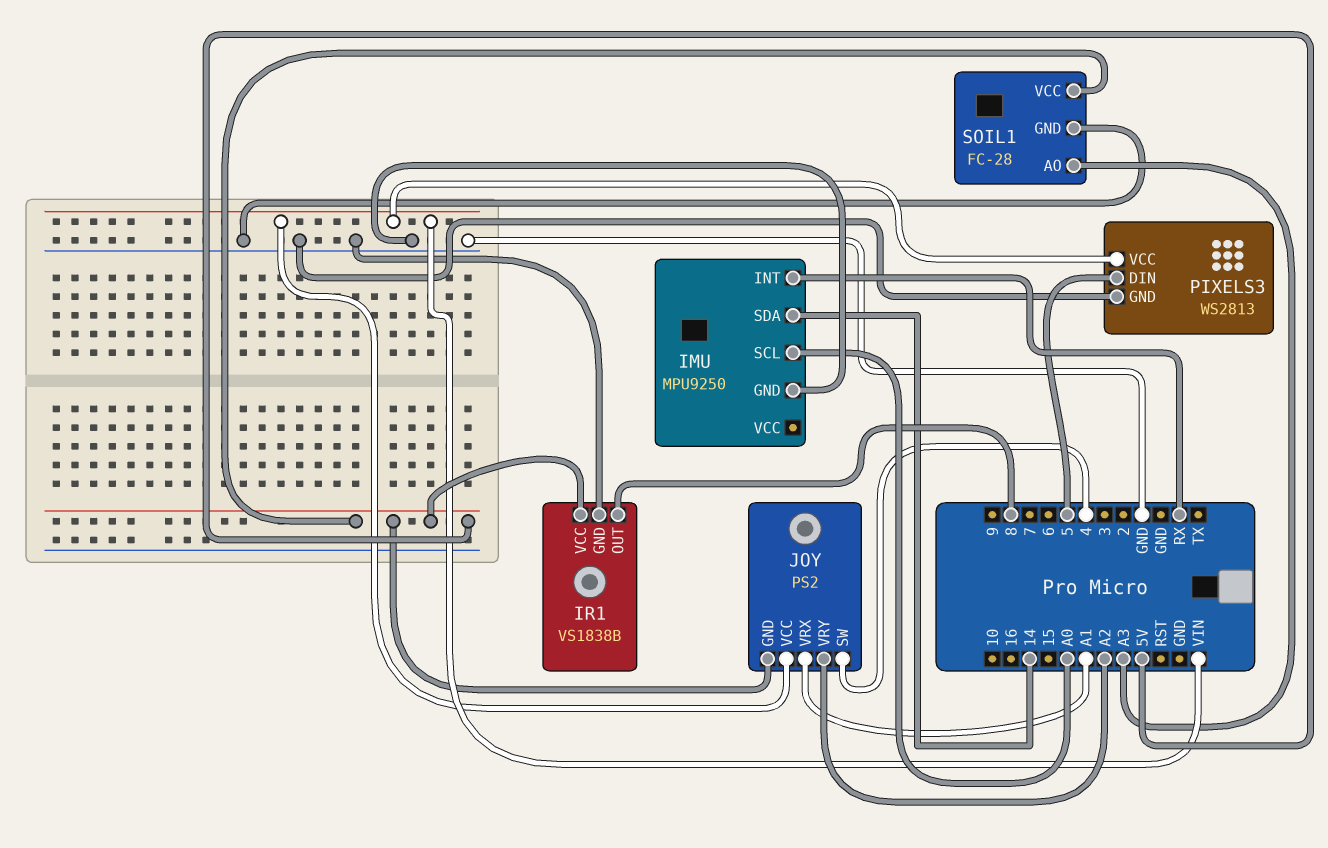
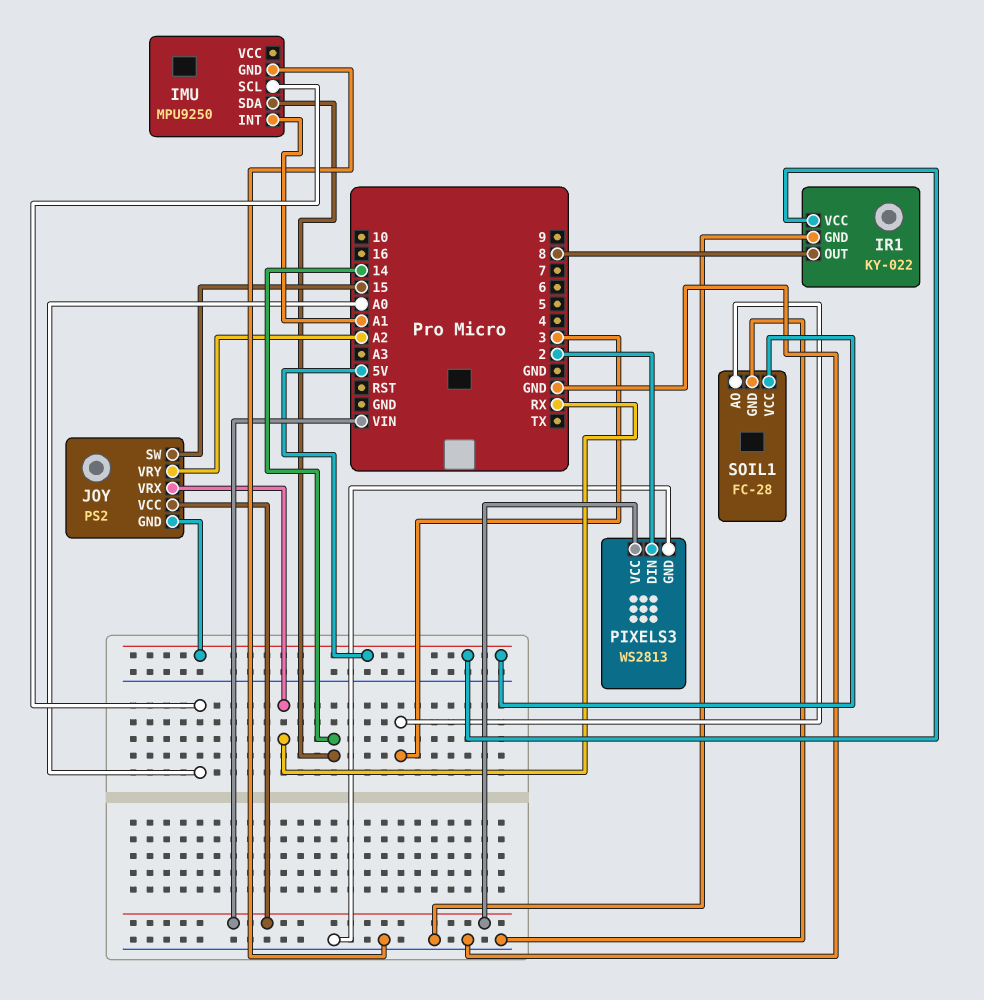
IMU pin INT: RX -> A1
IR1: VS1838B -> KY-022
JOY pin SW: 4 -> 15
JOY pin VRX: A1 -> RX
PIXELS3 pin DIN: 5 -> 2
SOIL1 pin AO: A3 -> 3

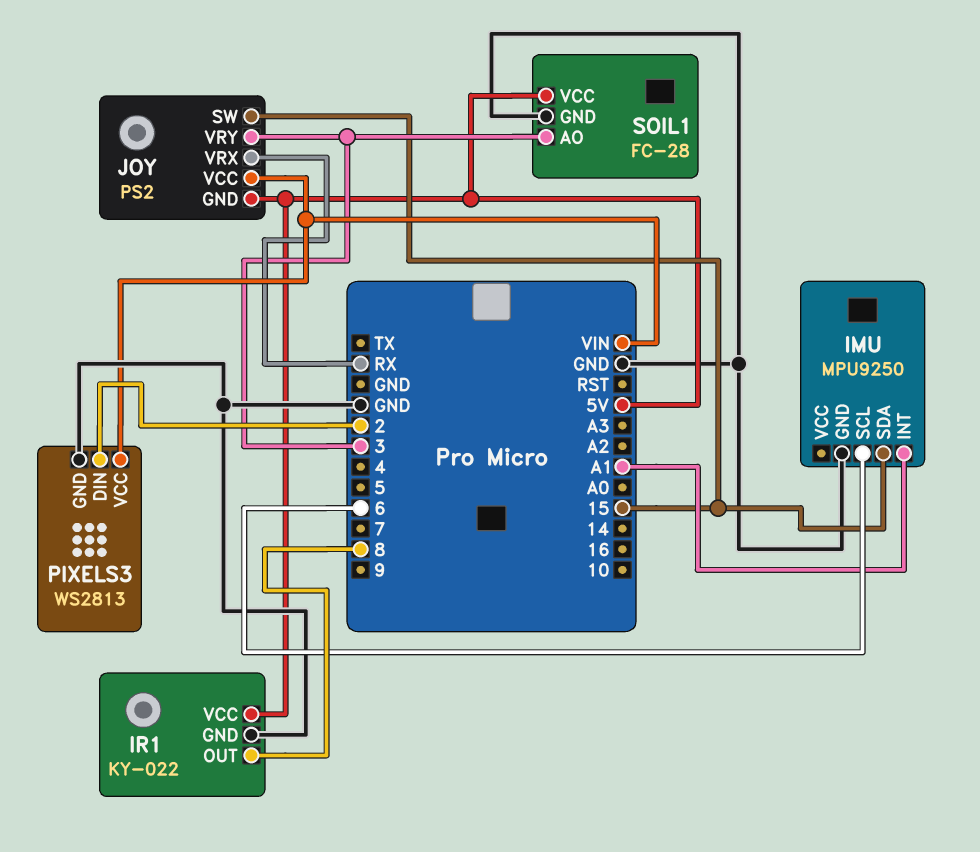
IMU pin SCL: A0 -> 6
IMU pin SDA: 14 -> 15
JOY pin VRY: A2 -> 3

